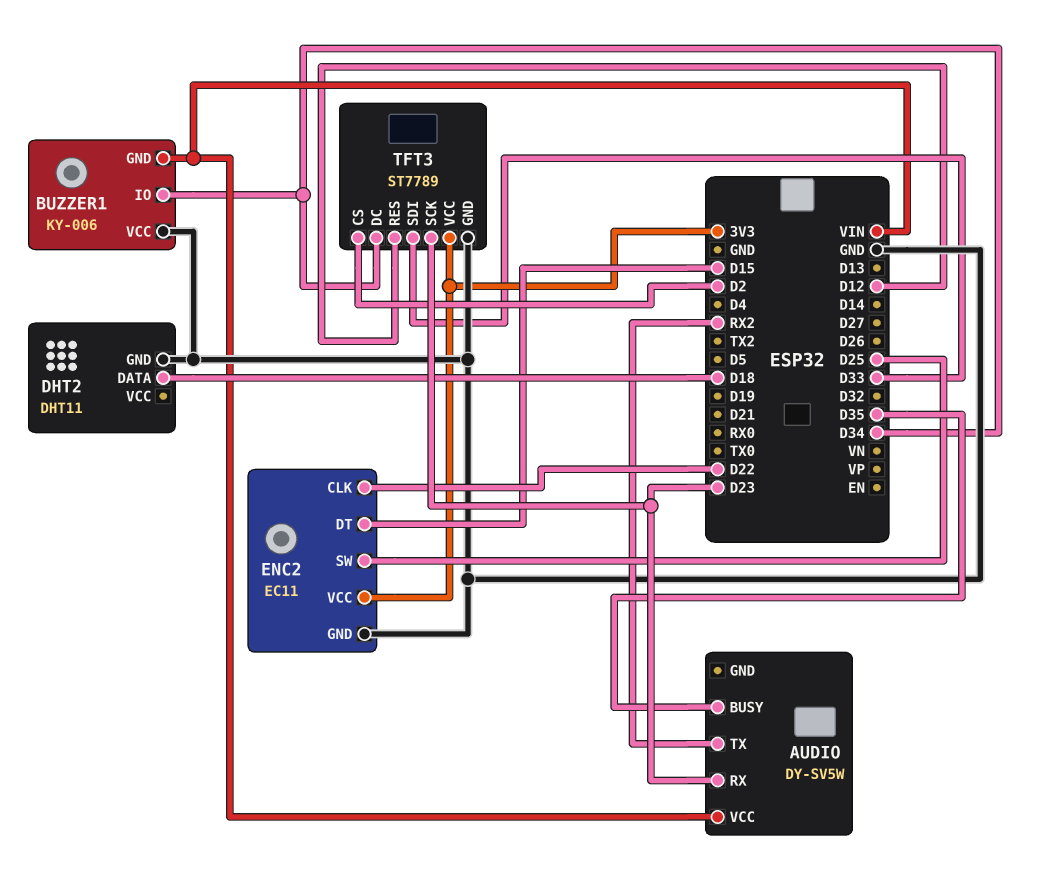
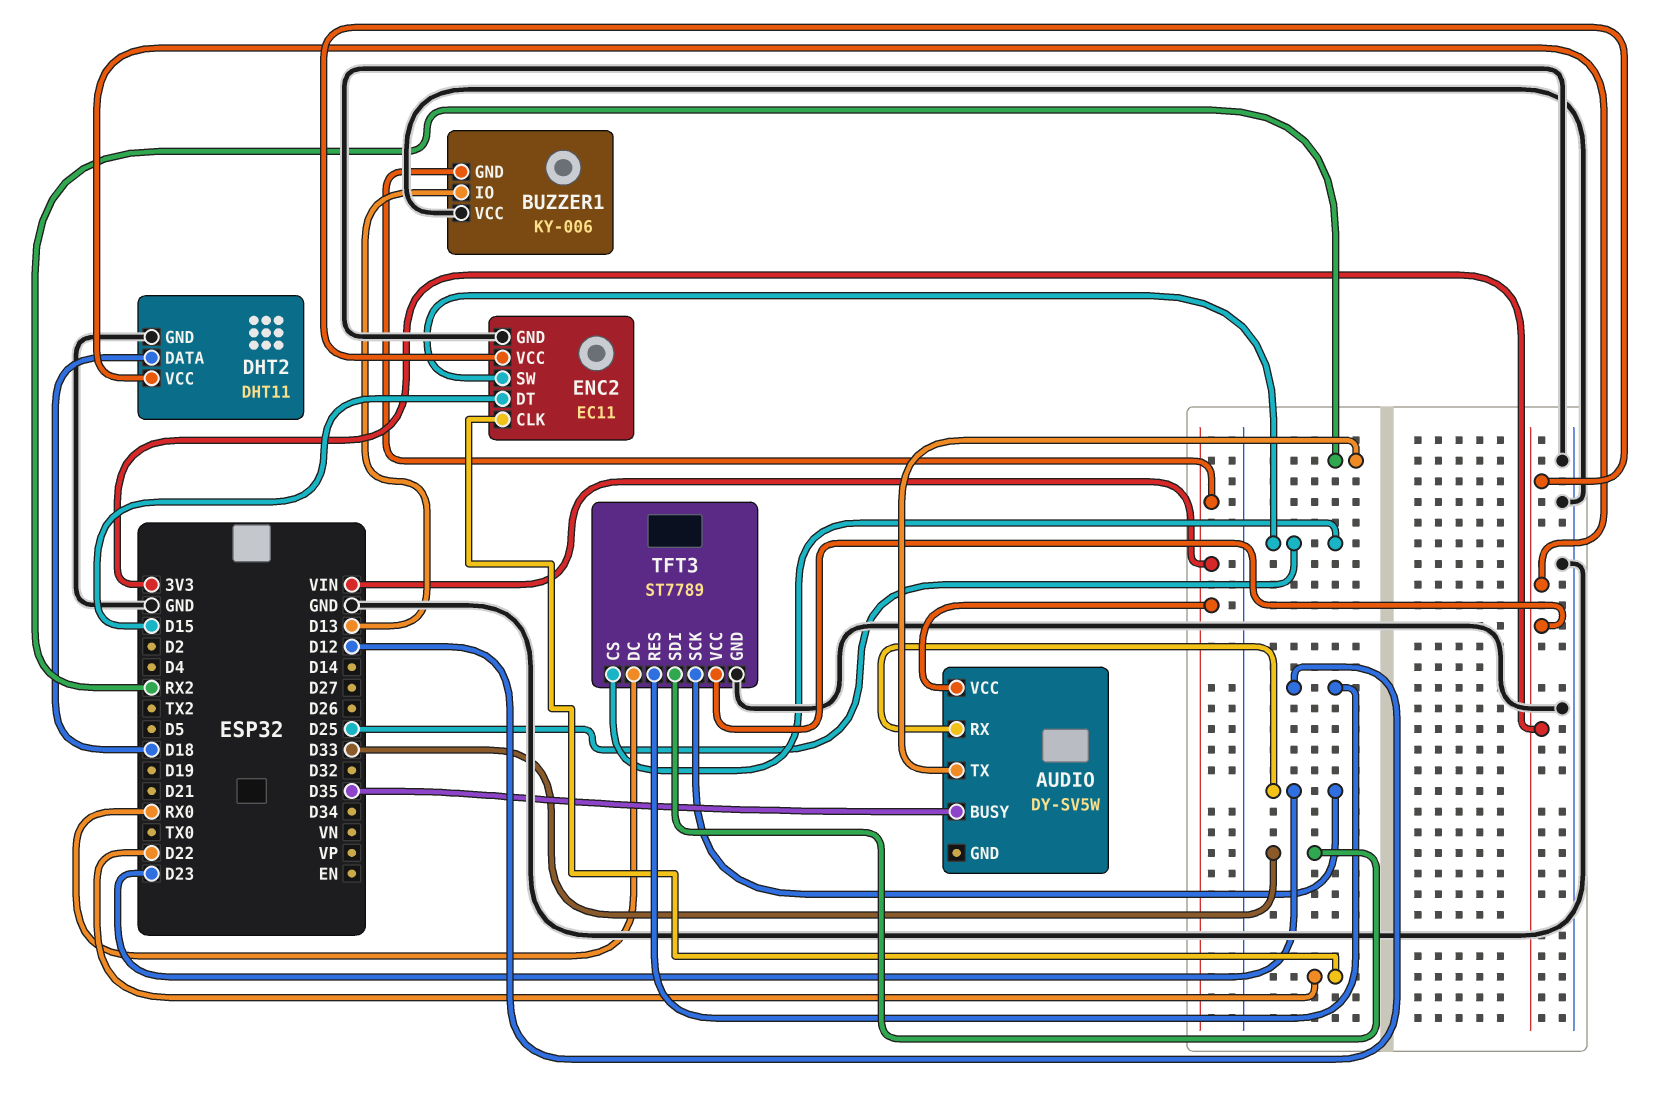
BUZZER1 pin IO: D34 -> D13
DHT2 pin VCC: none -> 3V3
TFT3 pin CS: D2 -> D25
TFT3 pin DC: D34 -> RX0

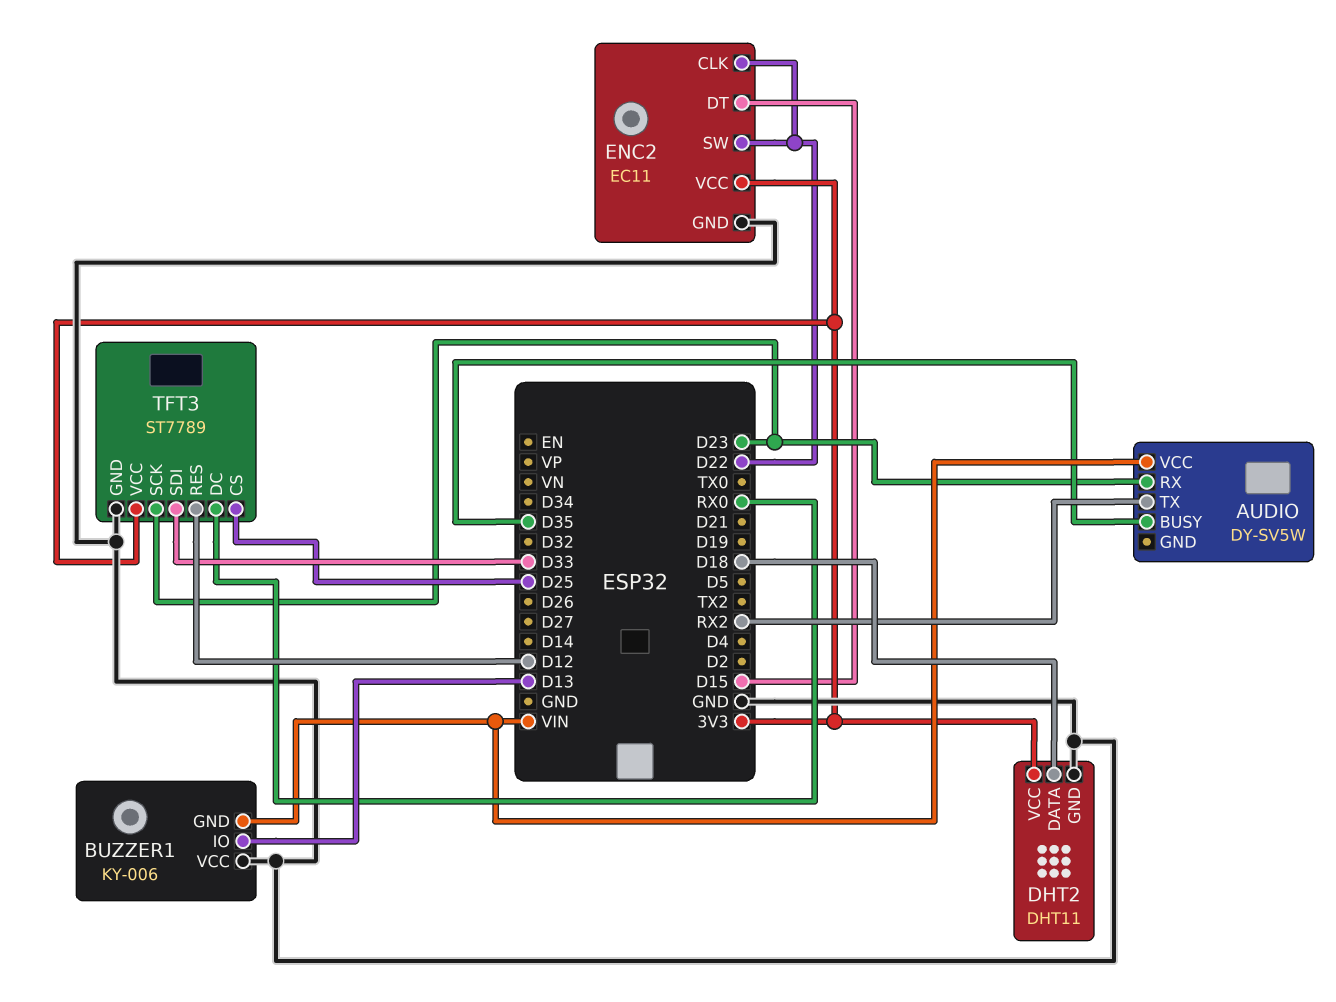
ENC2 pin SW: D25 -> D22

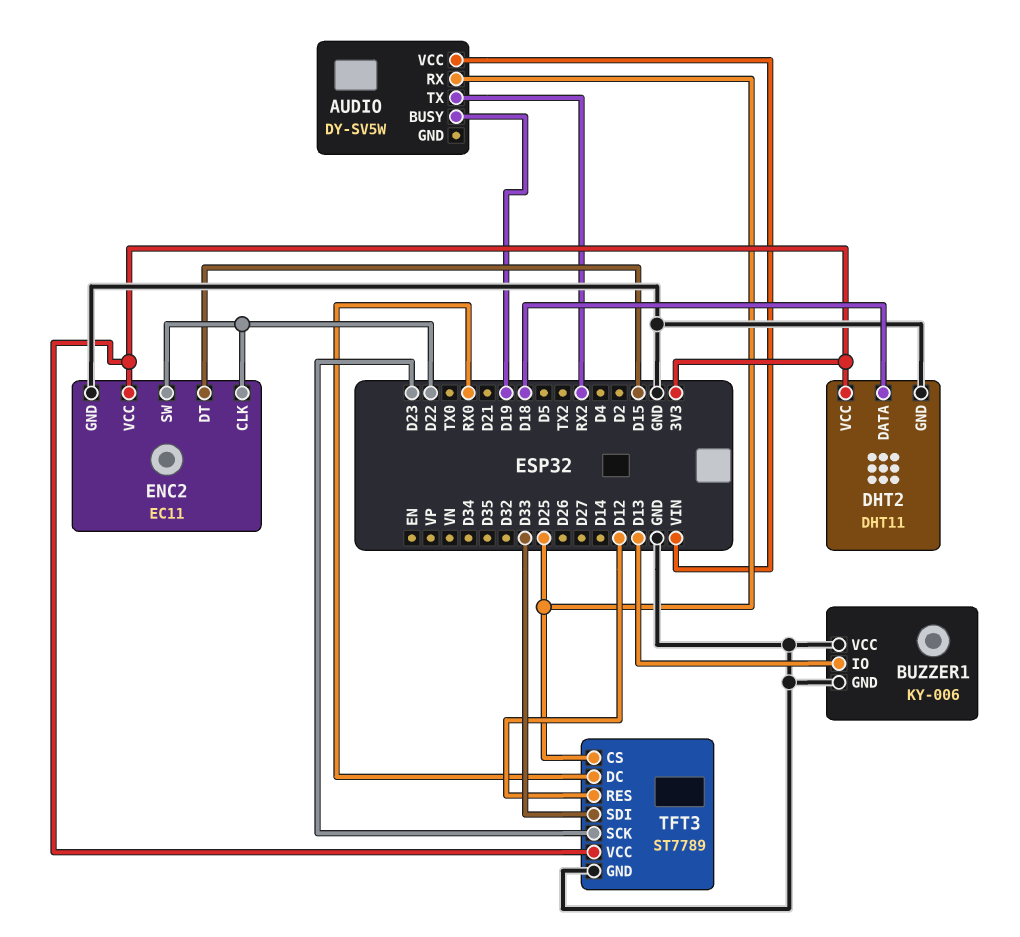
AUDIO pin BUSY: D35 -> D19
AUDIO pin RX: D23 -> D25
BUZZER1 pin GND: VIN -> GND

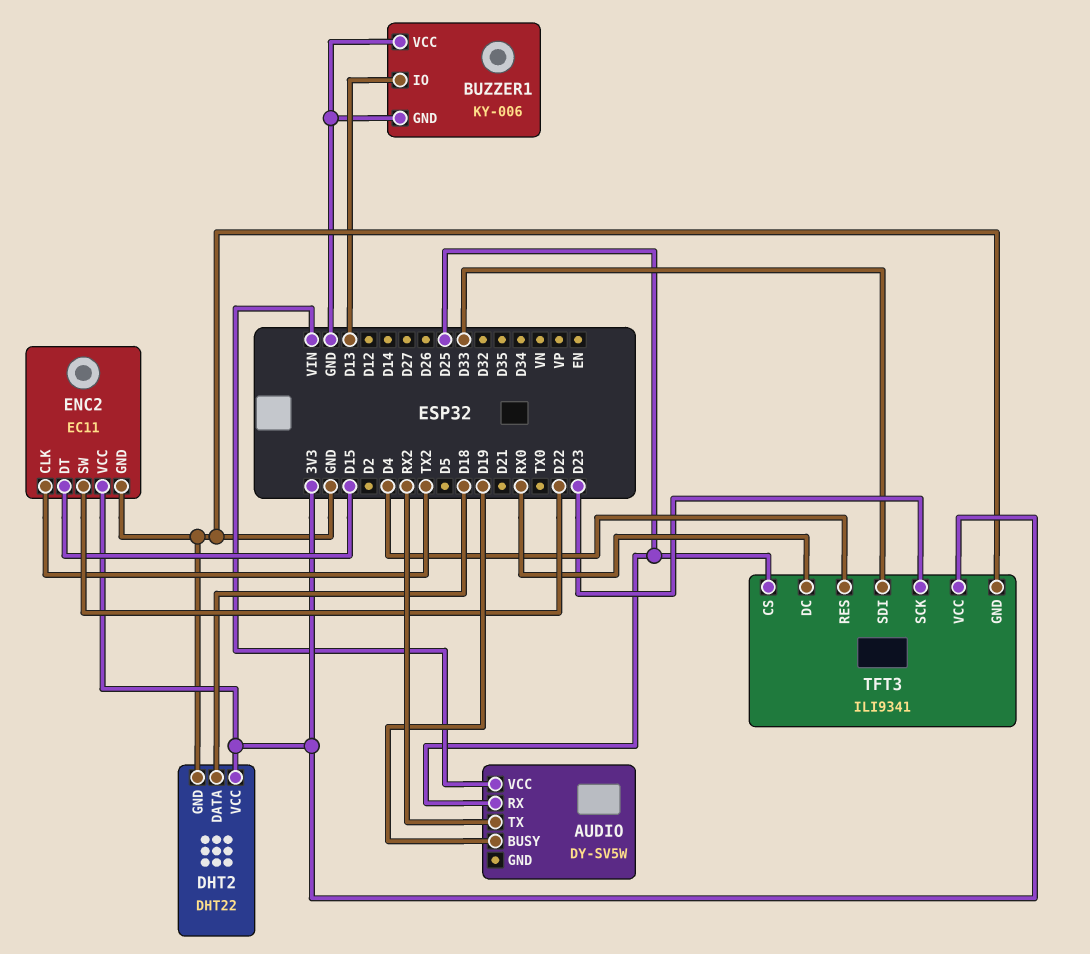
DHT2: DHT11 -> DHT22
ENC2 pin CLK: D22 -> TX2
TFT3: ST7789 -> ILI9341
TFT3 pin RES: D12 -> D4

